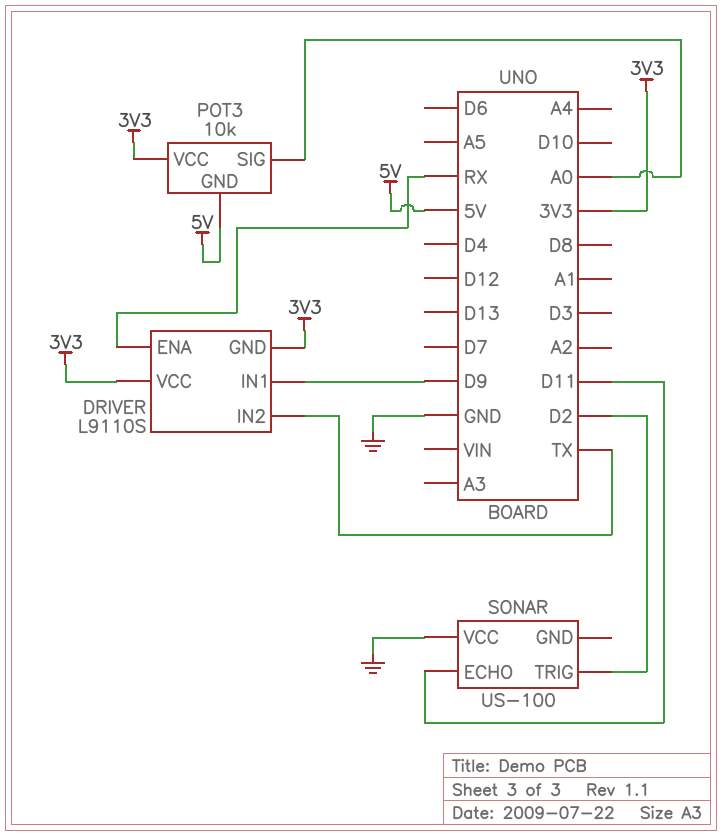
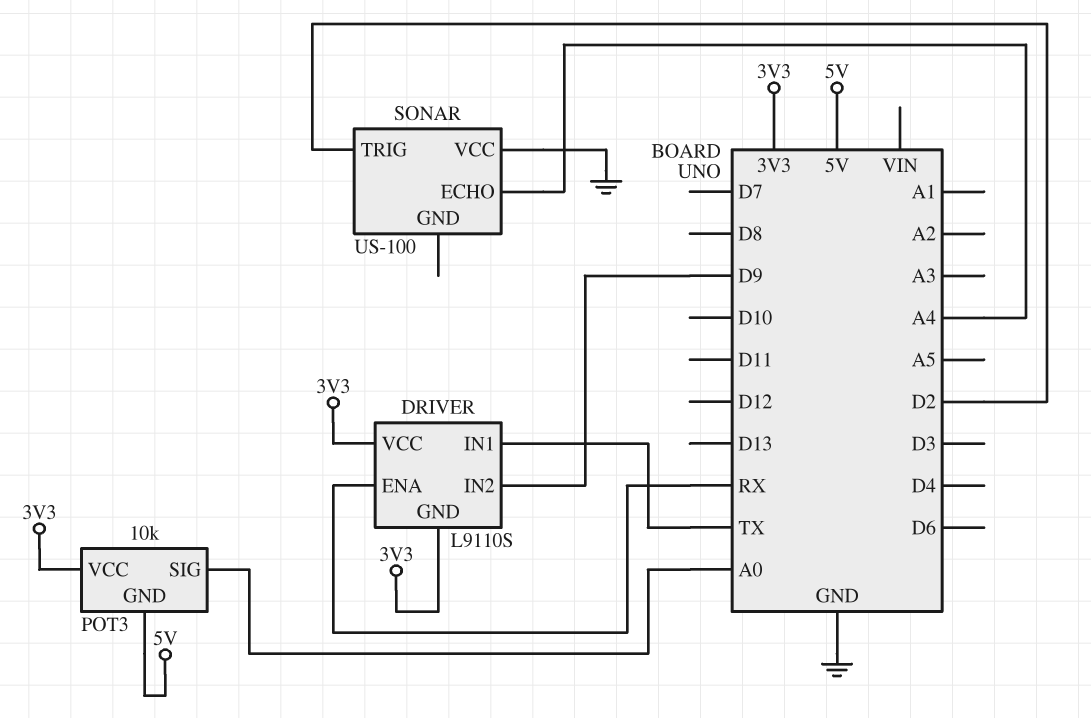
DRIVER pin IN1: D9 -> TX
DRIVER pin IN2: TX -> D9
SONAR pin ECHO: D11 -> A4

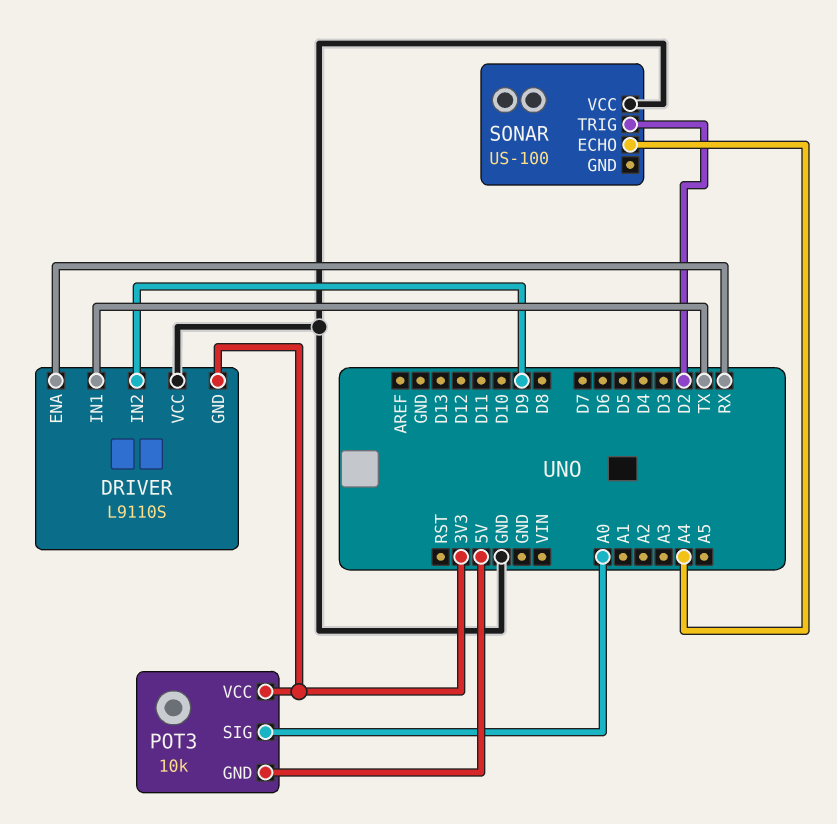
DRIVER pin VCC: 3V3 -> GND

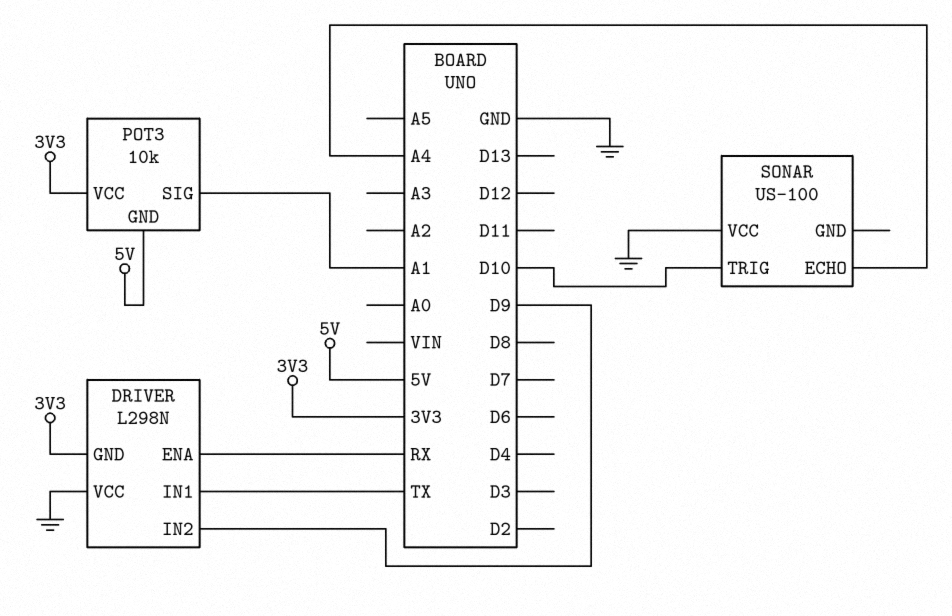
DRIVER: L9110S -> L298N
POT3 pin SIG: A0 -> A1
SONAR pin TRIG: D2 -> D10

